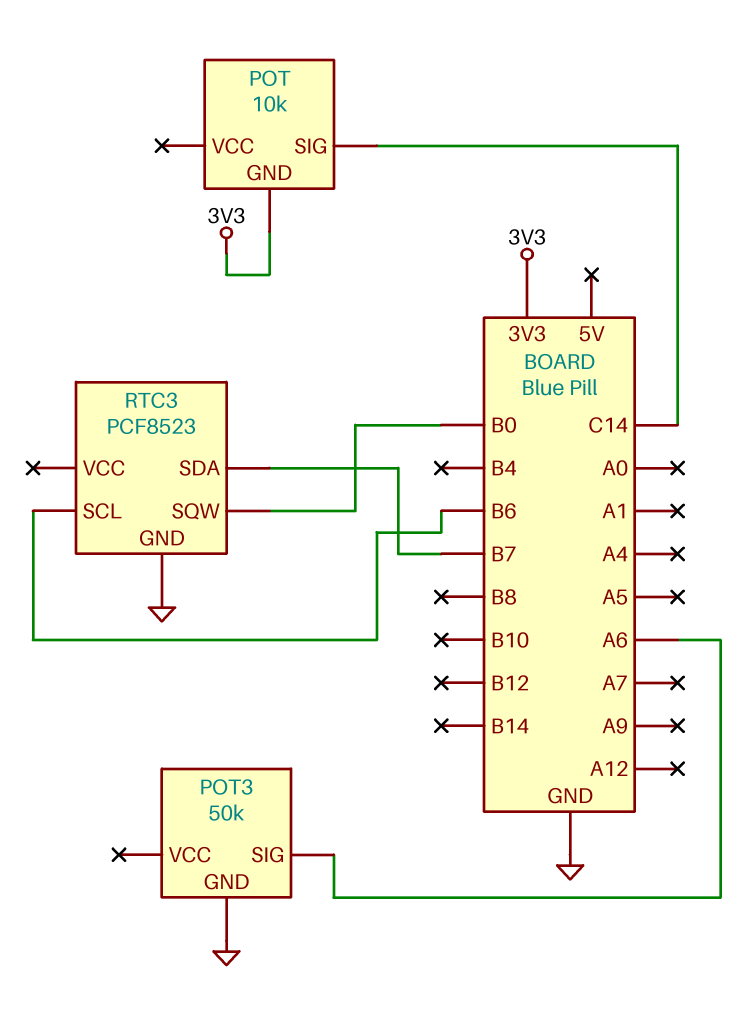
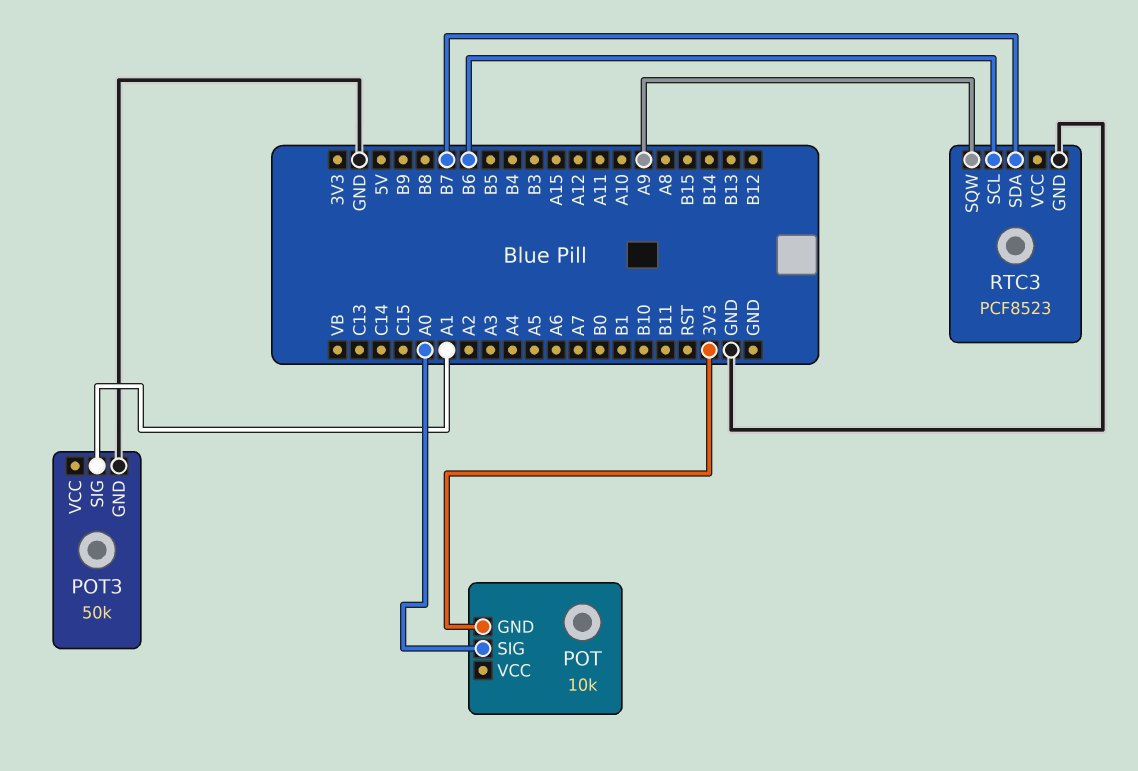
POT pin SIG: C14 -> A0
POT3 pin SIG: A6 -> A1
RTC3 pin SQW: B0 -> A9

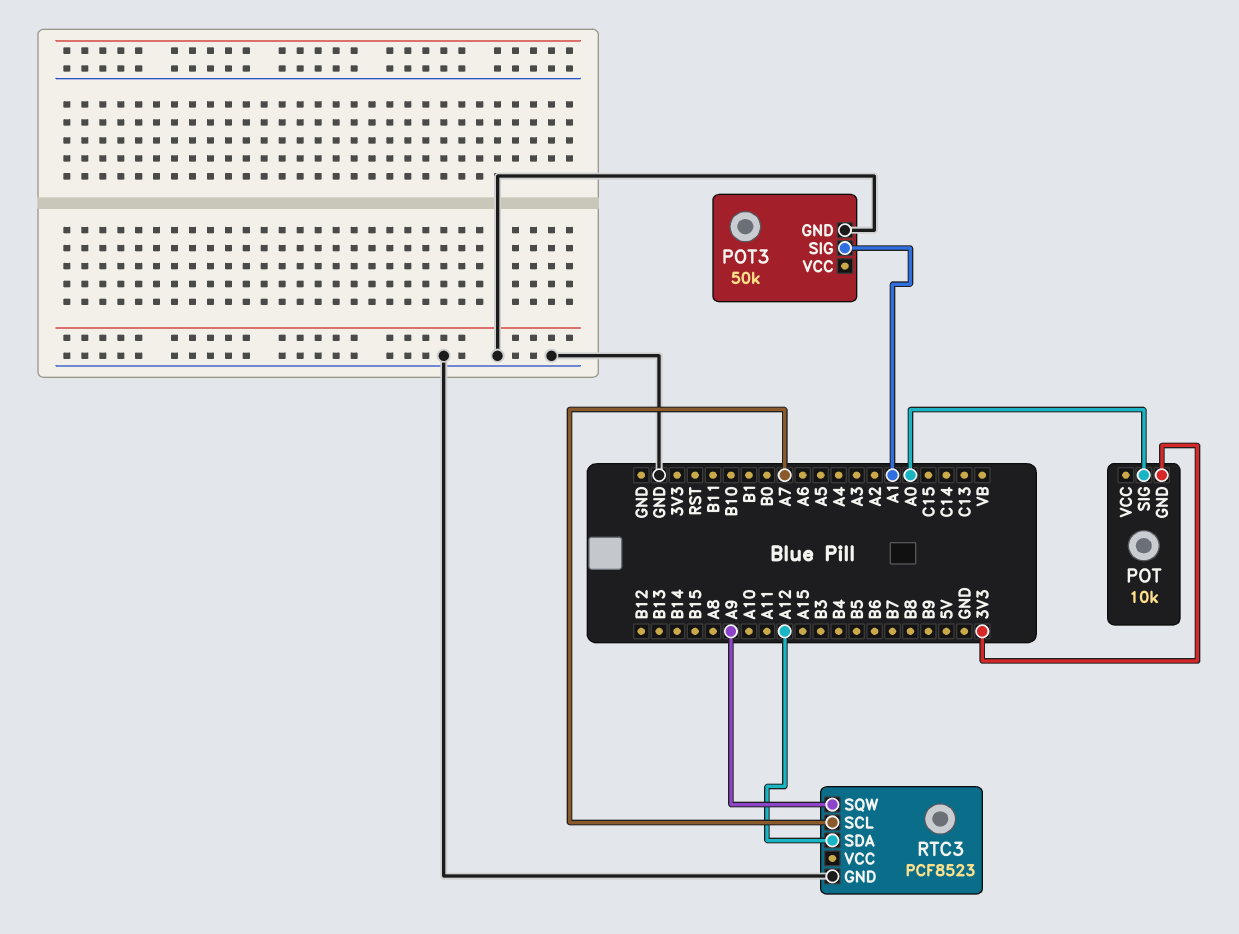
RTC3 pin SCL: B6 -> A7
RTC3 pin SDA: B7 -> A12

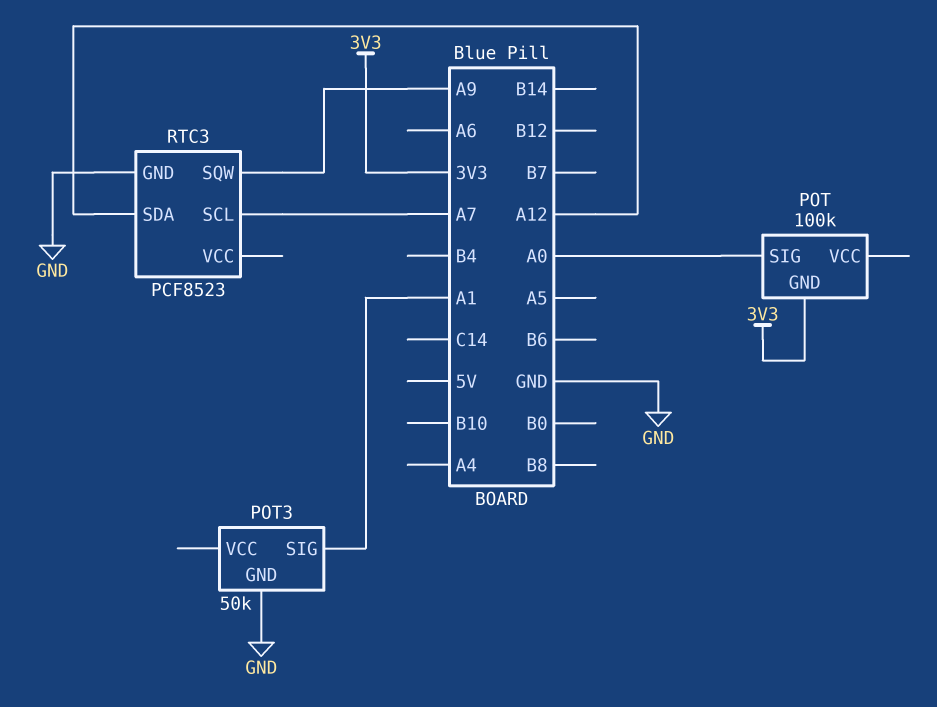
POT: 10k -> 100k

